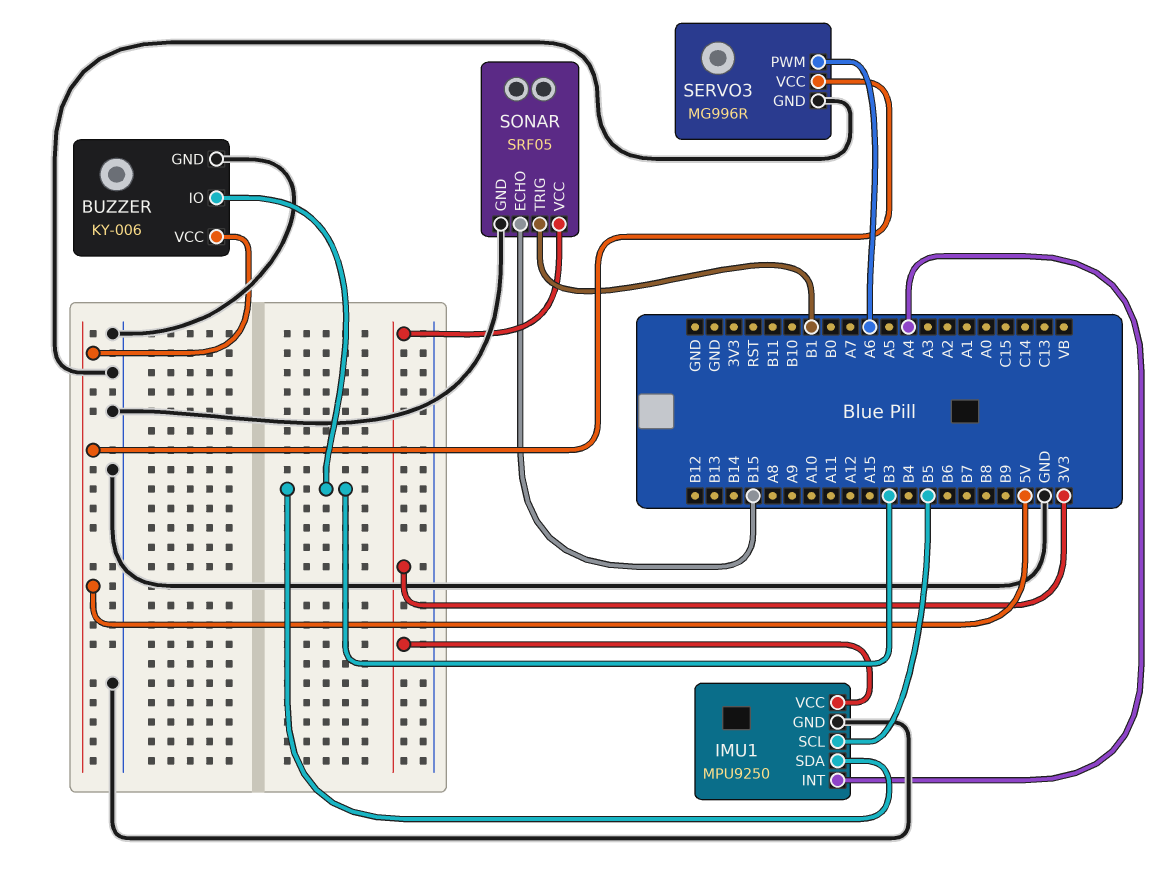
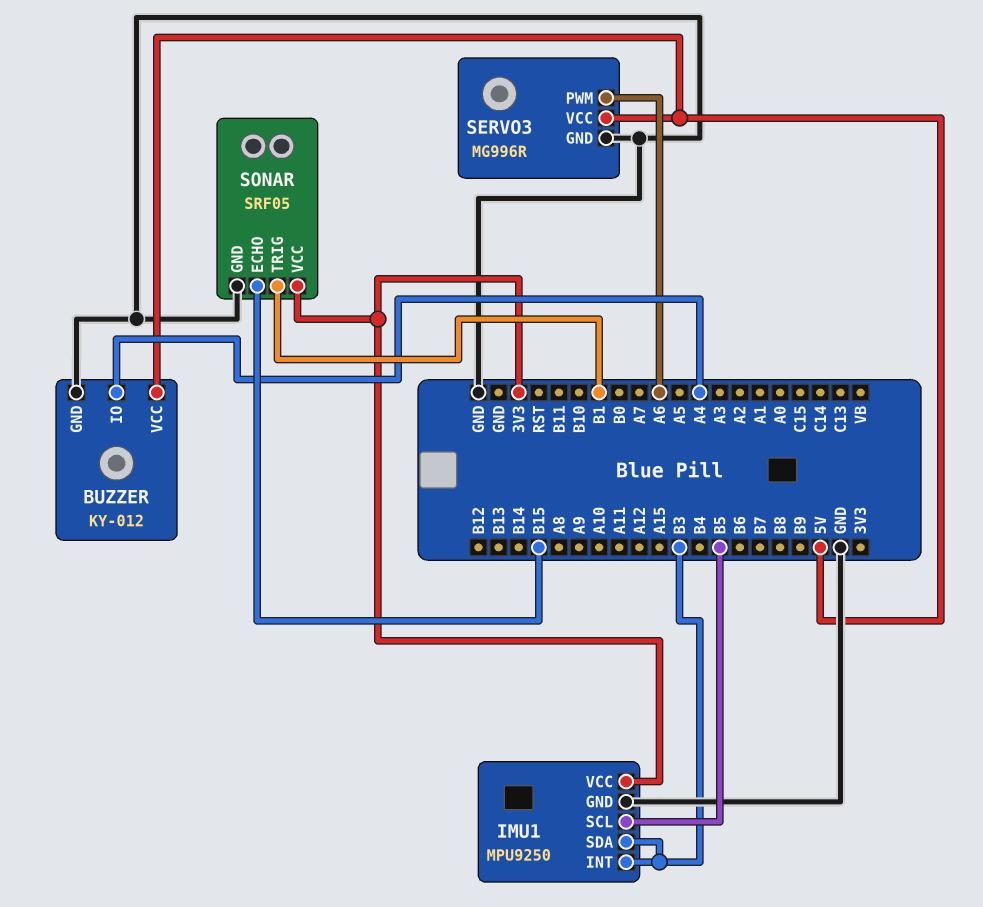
BUZZER: KY-006 -> KY-012
BUZZER pin IO: B3 -> A4
IMU1 pin INT: A4 -> B3

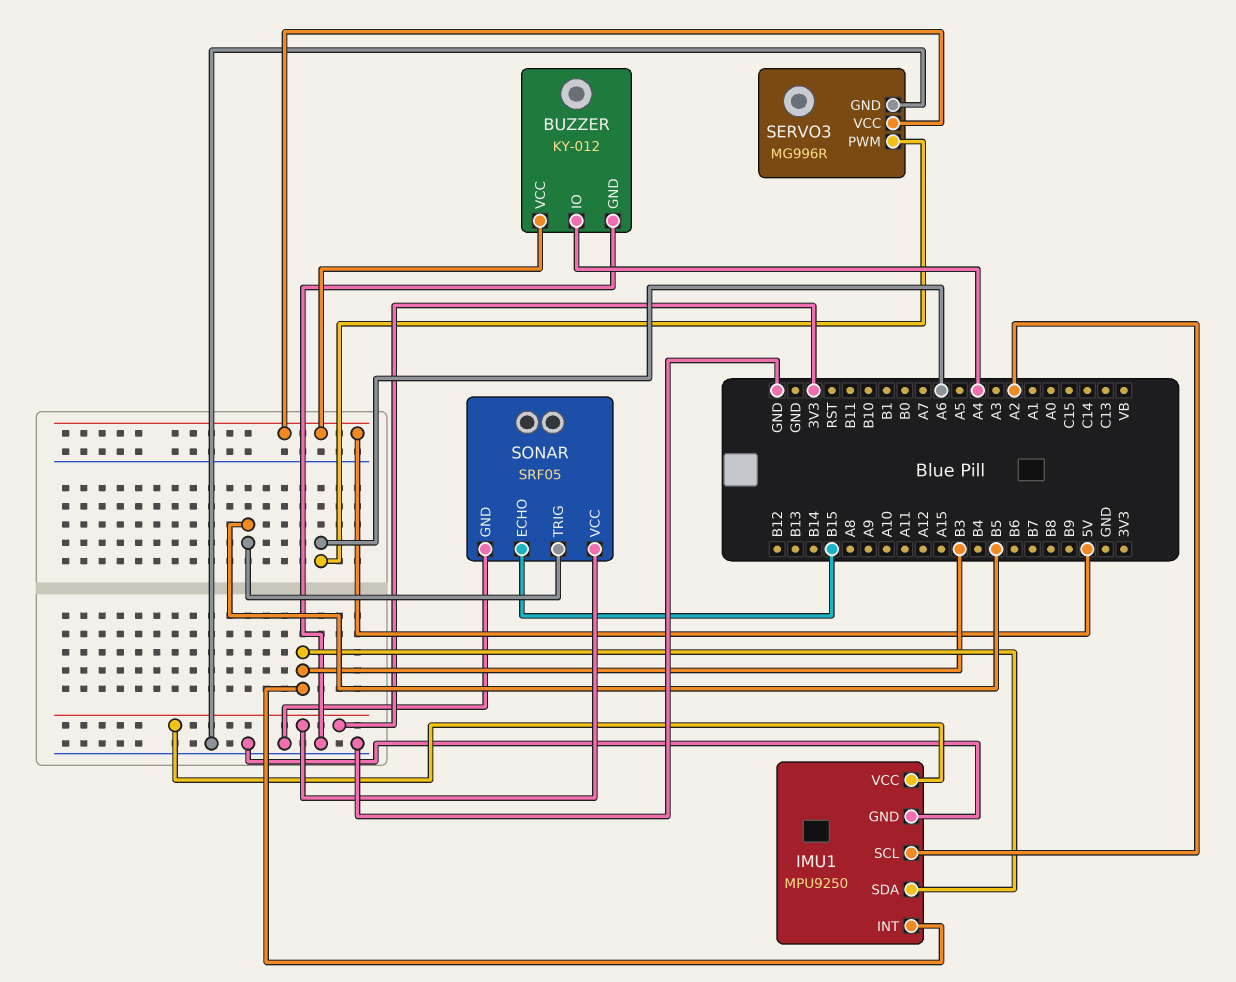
IMU1 pin SCL: B5 -> A2
SONAR pin TRIG: B1 -> B5

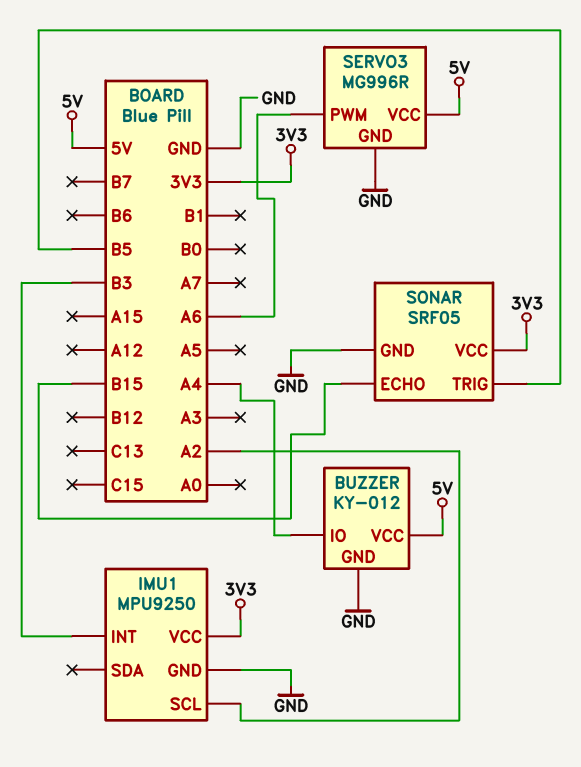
IMU1 pin SDA: B3 -> none

